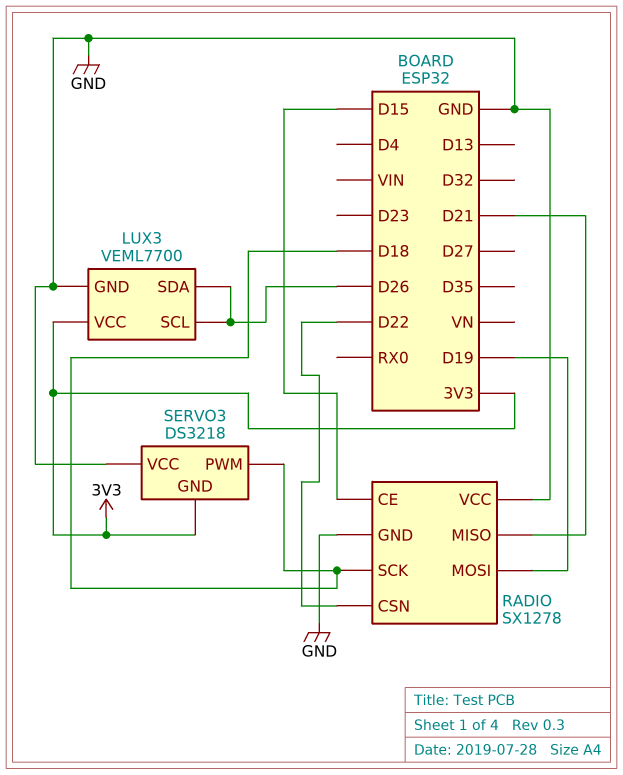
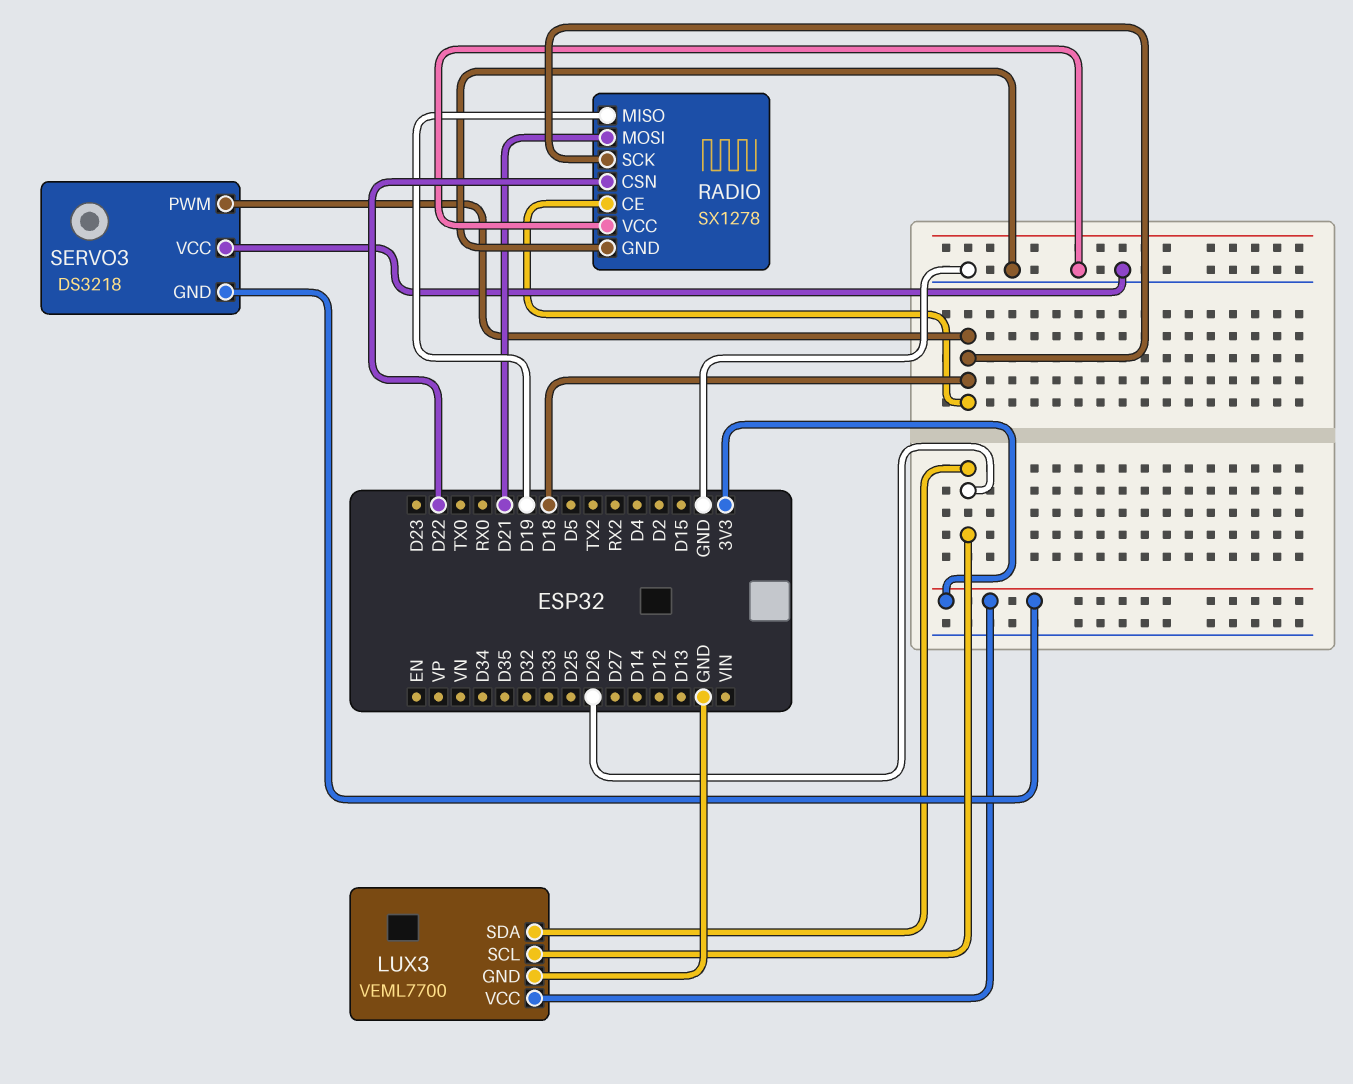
RADIO pin CE: D15 -> D18
RADIO pin MISO: D21 -> D19
RADIO pin MOSI: D19 -> D21

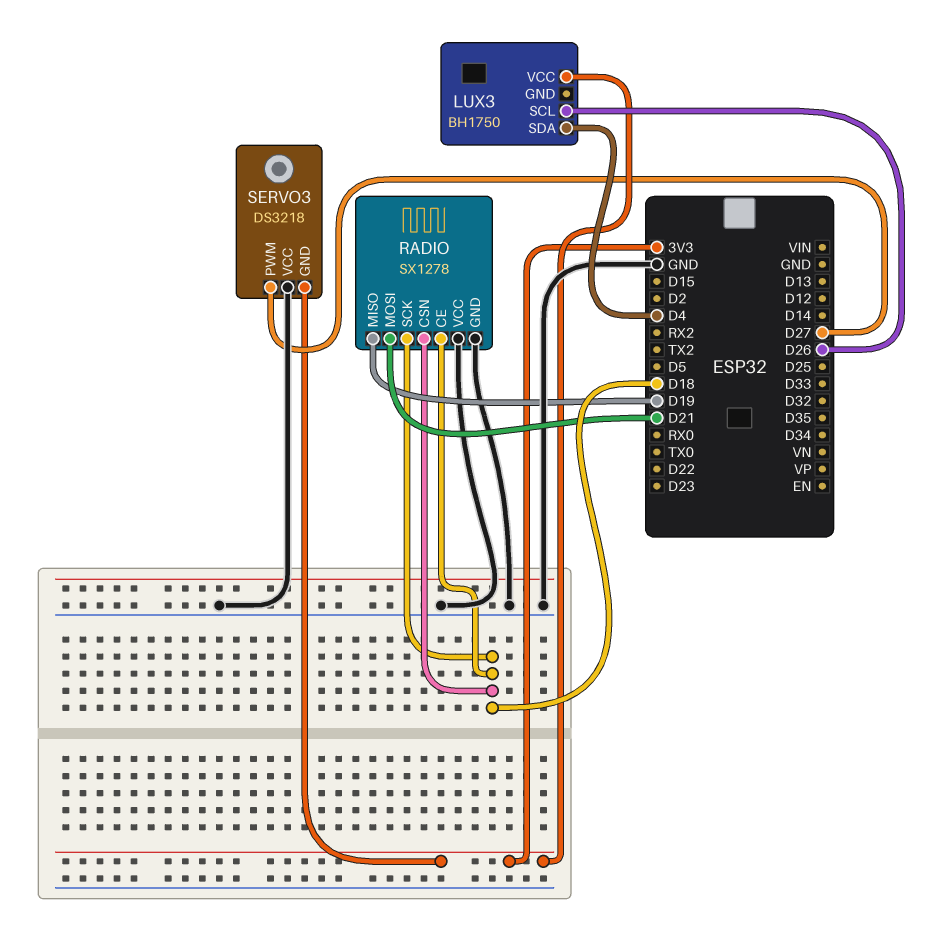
LUX3: VEML7700 -> BH1750
LUX3 pin GND: GND -> none
LUX3 pin SDA: D26 -> D4
RADIO pin CSN: D22 -> D18
SERVO3 pin PWM: D18 -> D27

